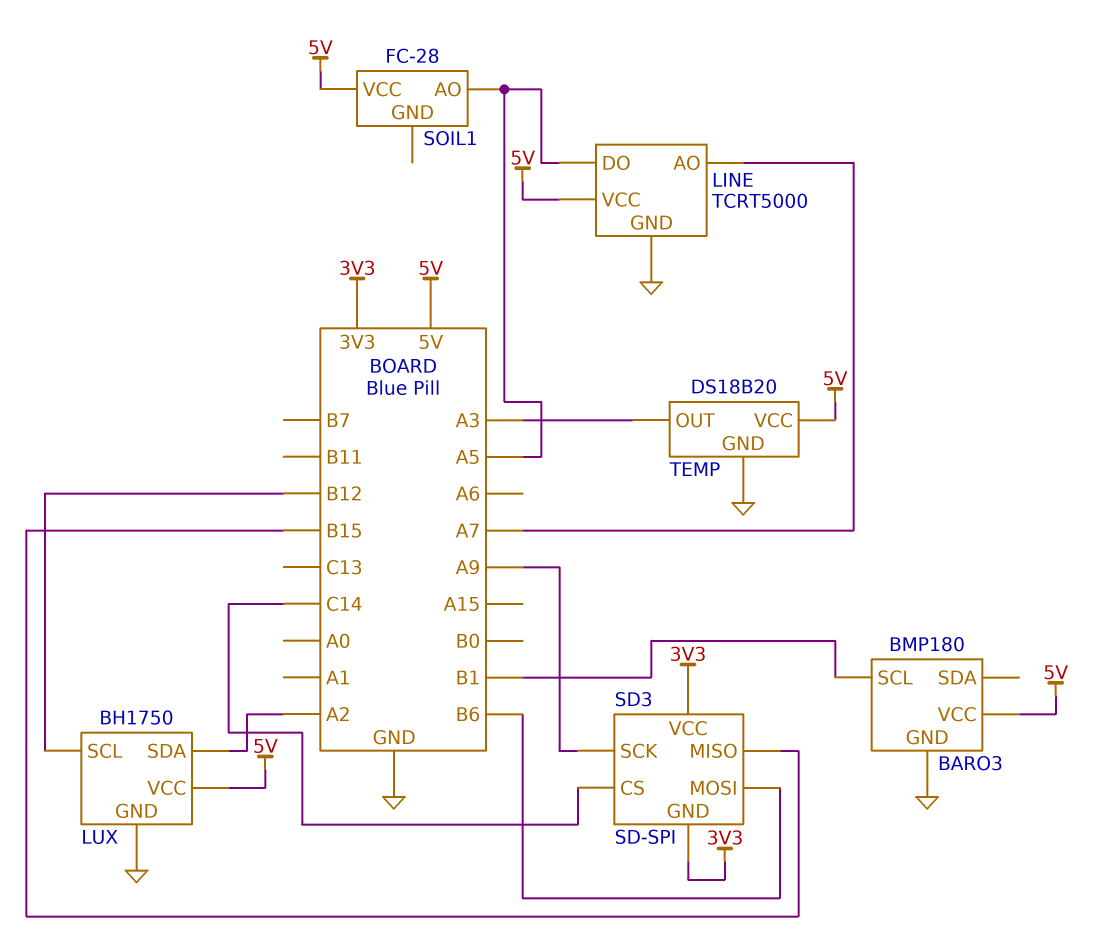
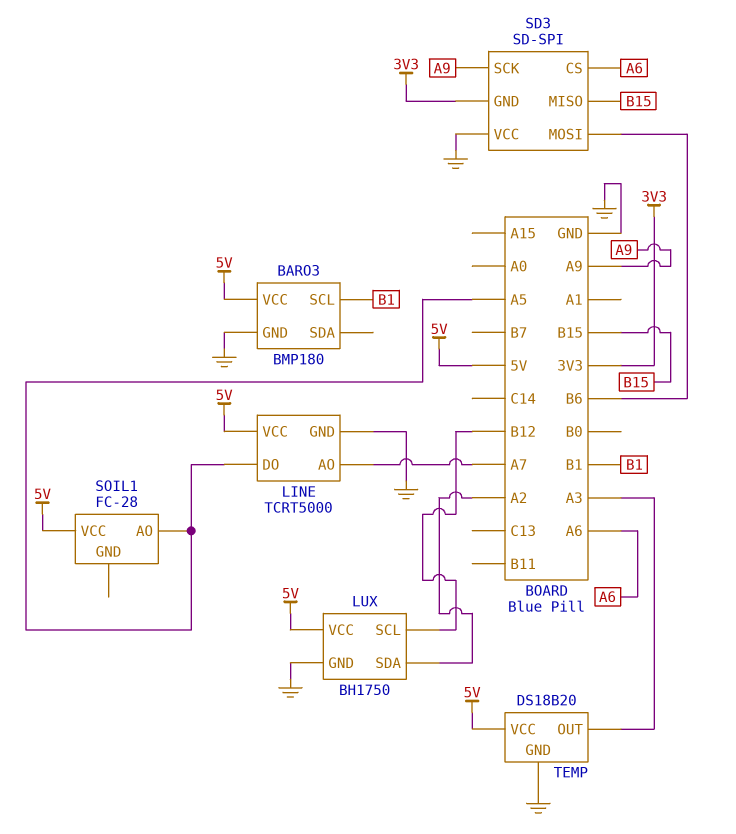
SD3 pin CS: C14 -> A6
SD3 pin VCC: 3V3 -> GND

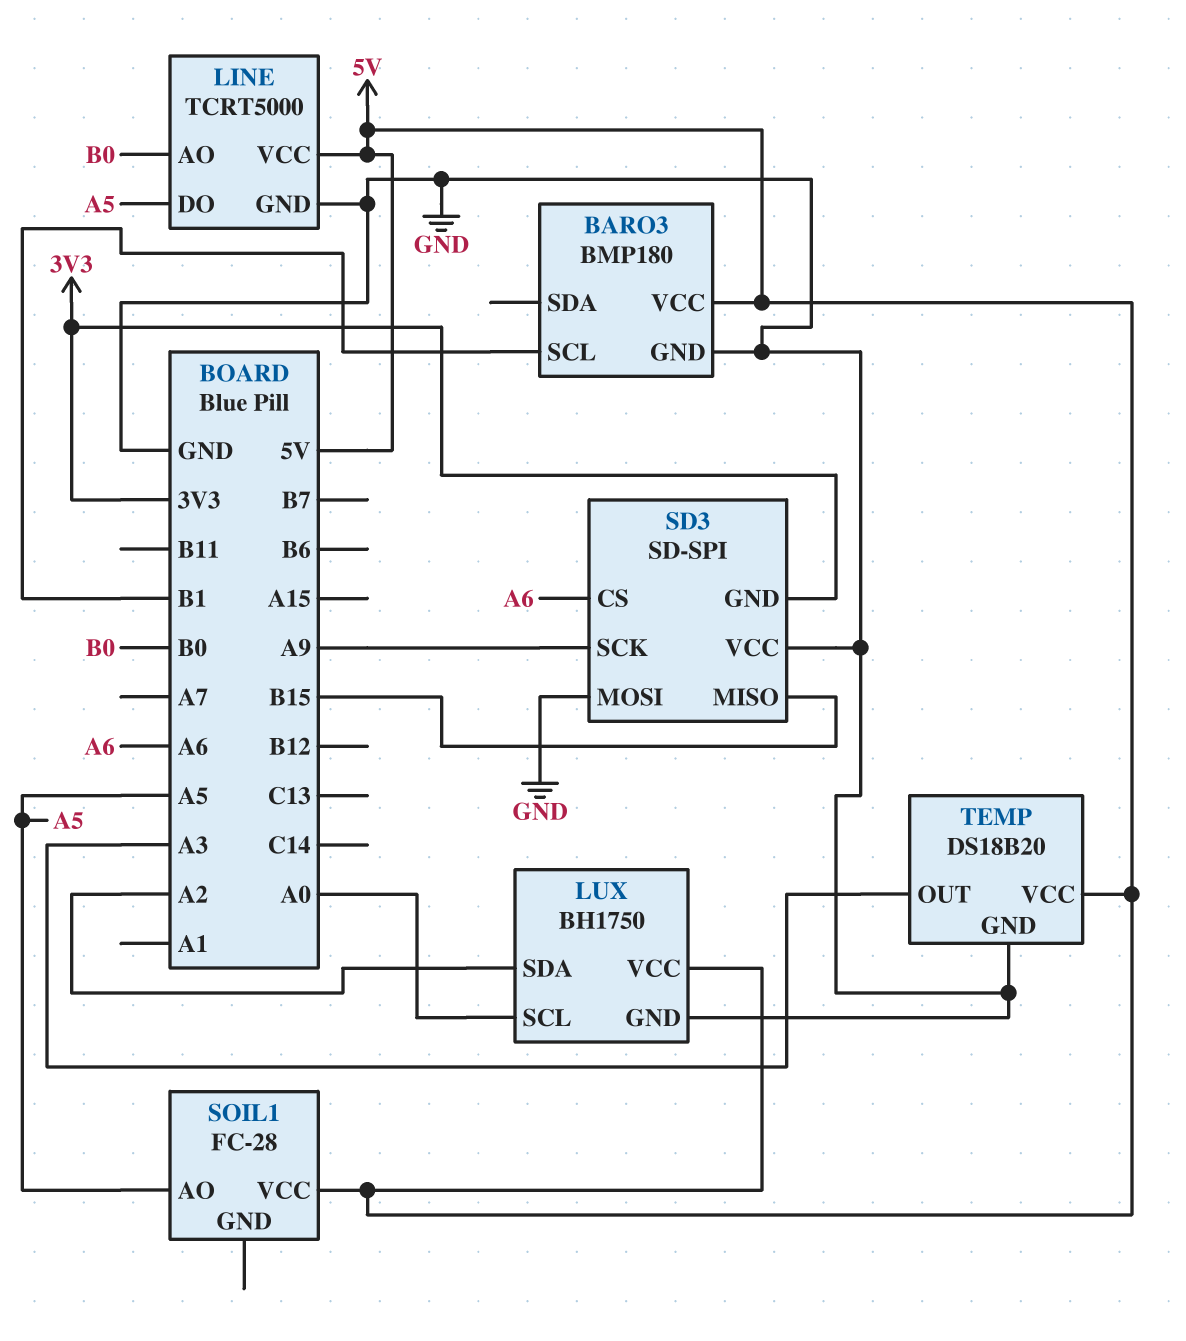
LINE pin AO: A7 -> B0
LUX pin SCL: B12 -> A0
SD3 pin MOSI: B6 -> GND

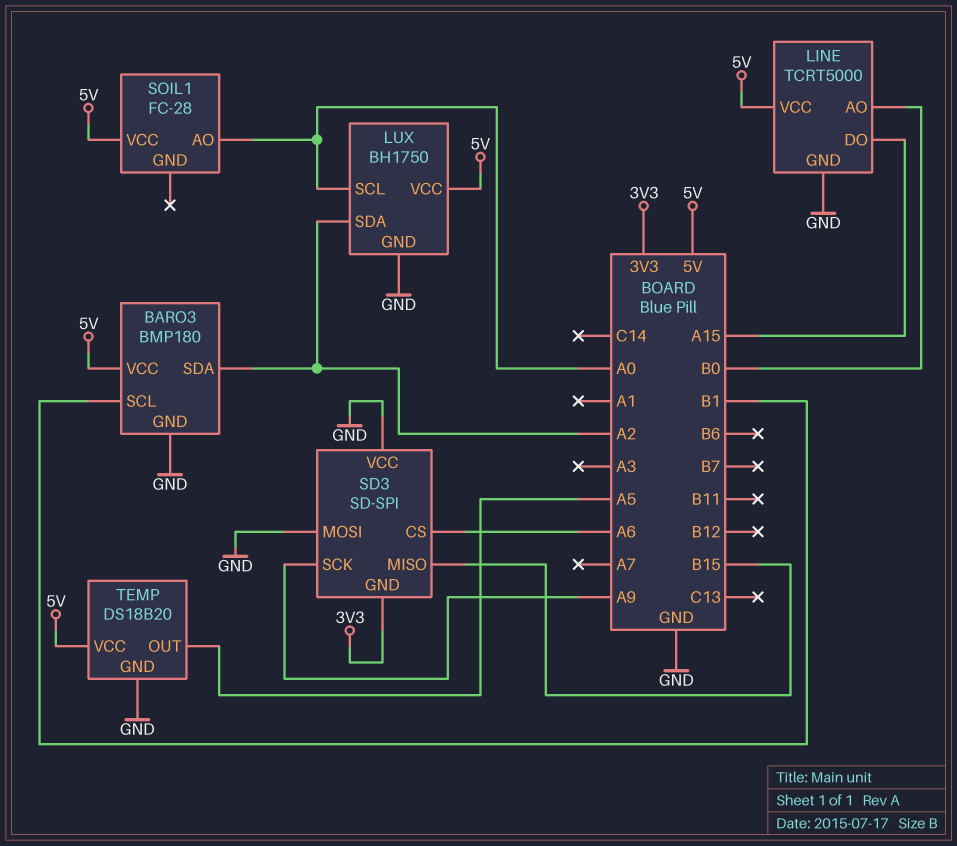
BARO3 pin SDA: none -> A2
LINE pin DO: A5 -> A15
SOIL1 pin AO: A5 -> A0
TEMP pin OUT: A3 -> A5

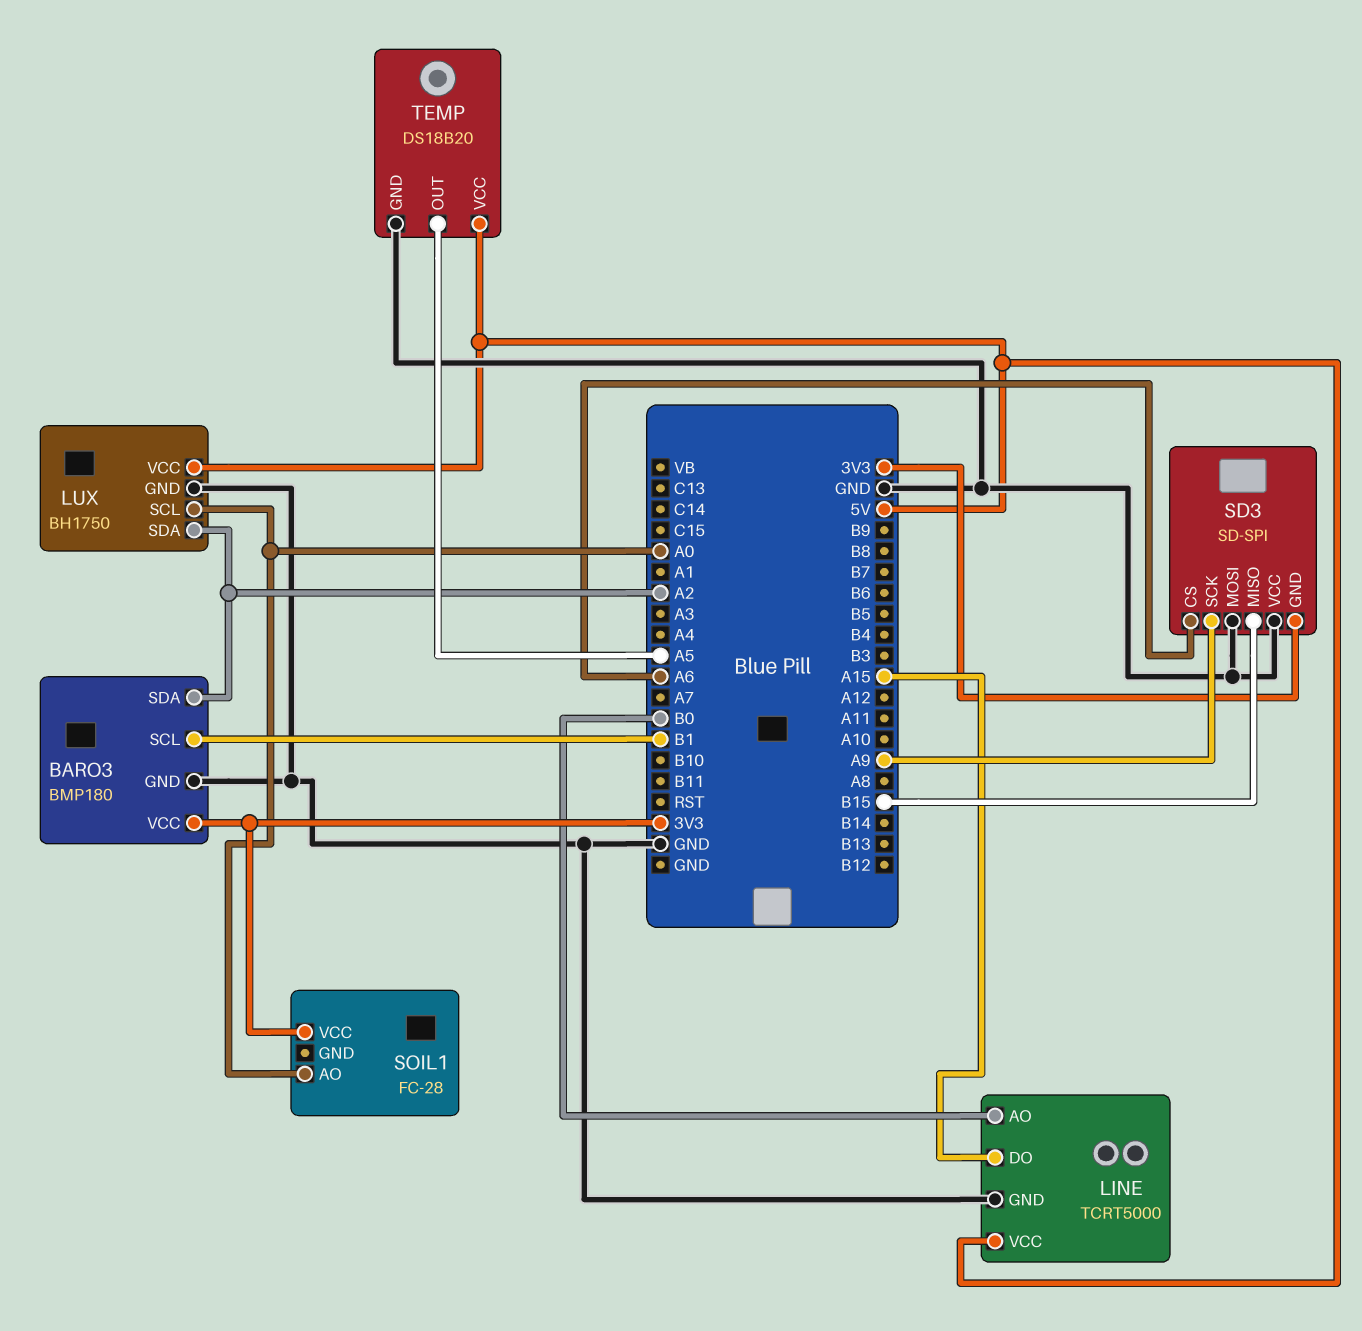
BARO3 pin VCC: 5V -> 3V3
SOIL1 pin VCC: 5V -> 3V3

